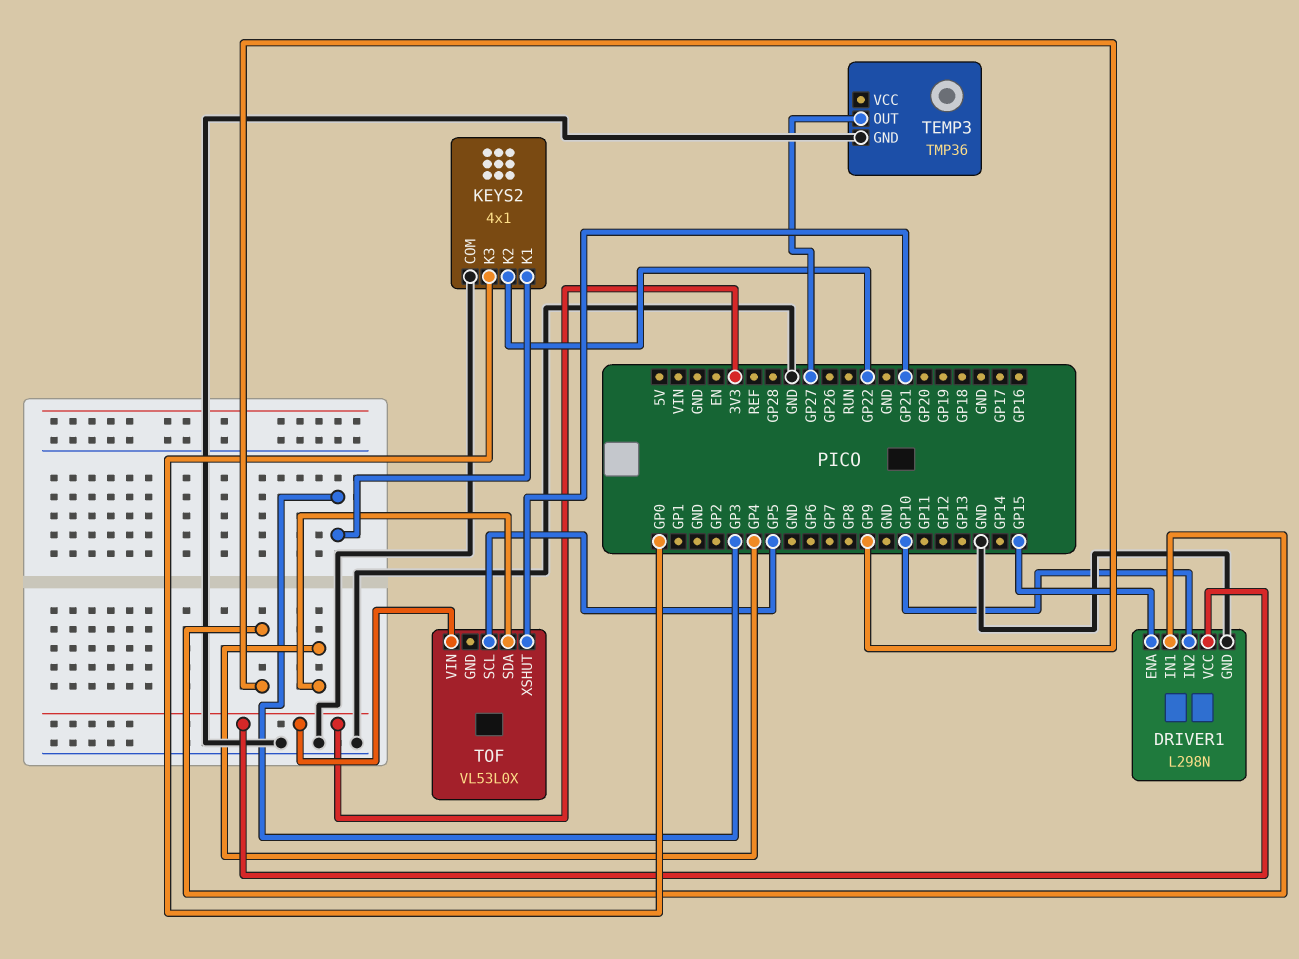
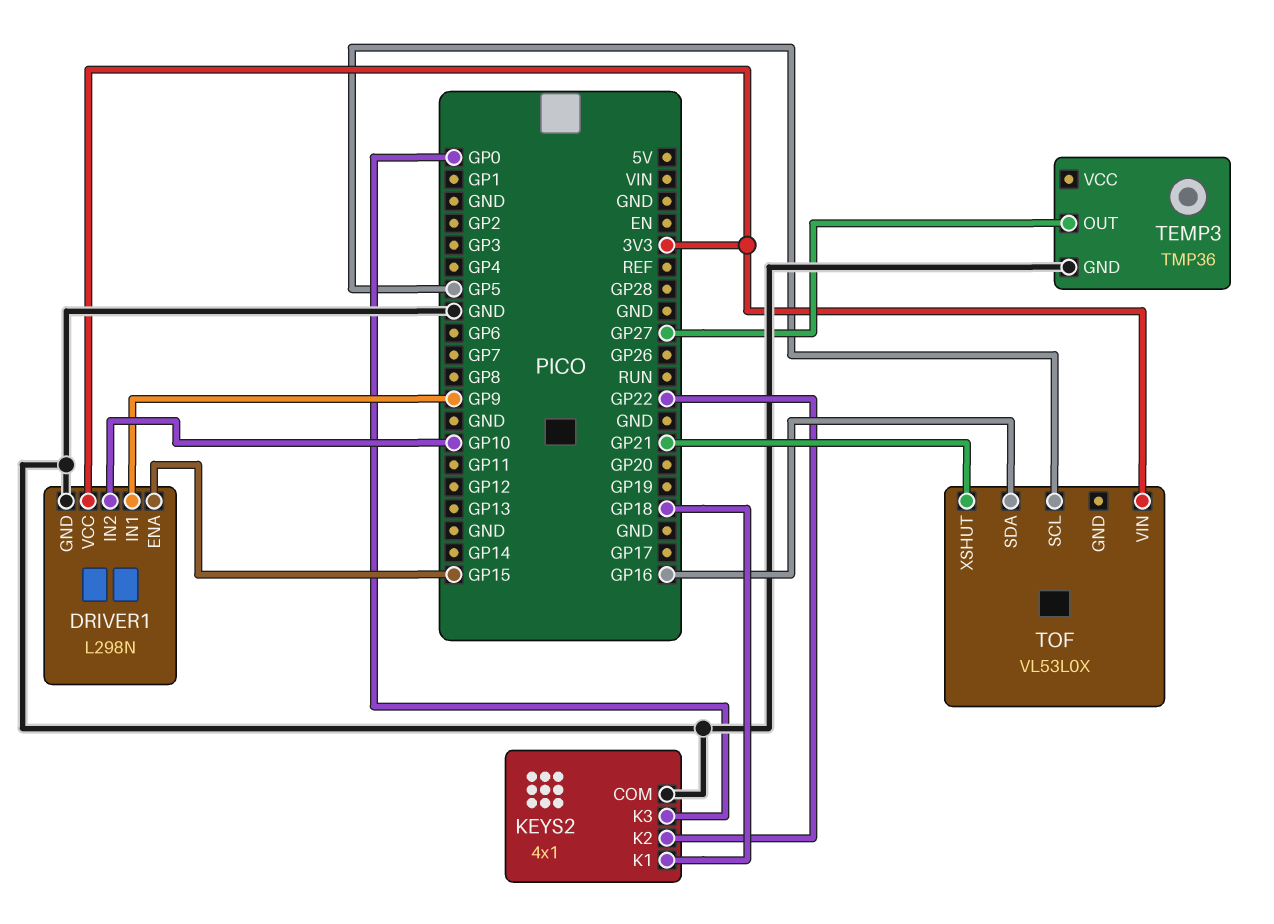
KEYS2 pin K1: GP3 -> GP18
TOF pin SDA: GP4 -> GP16

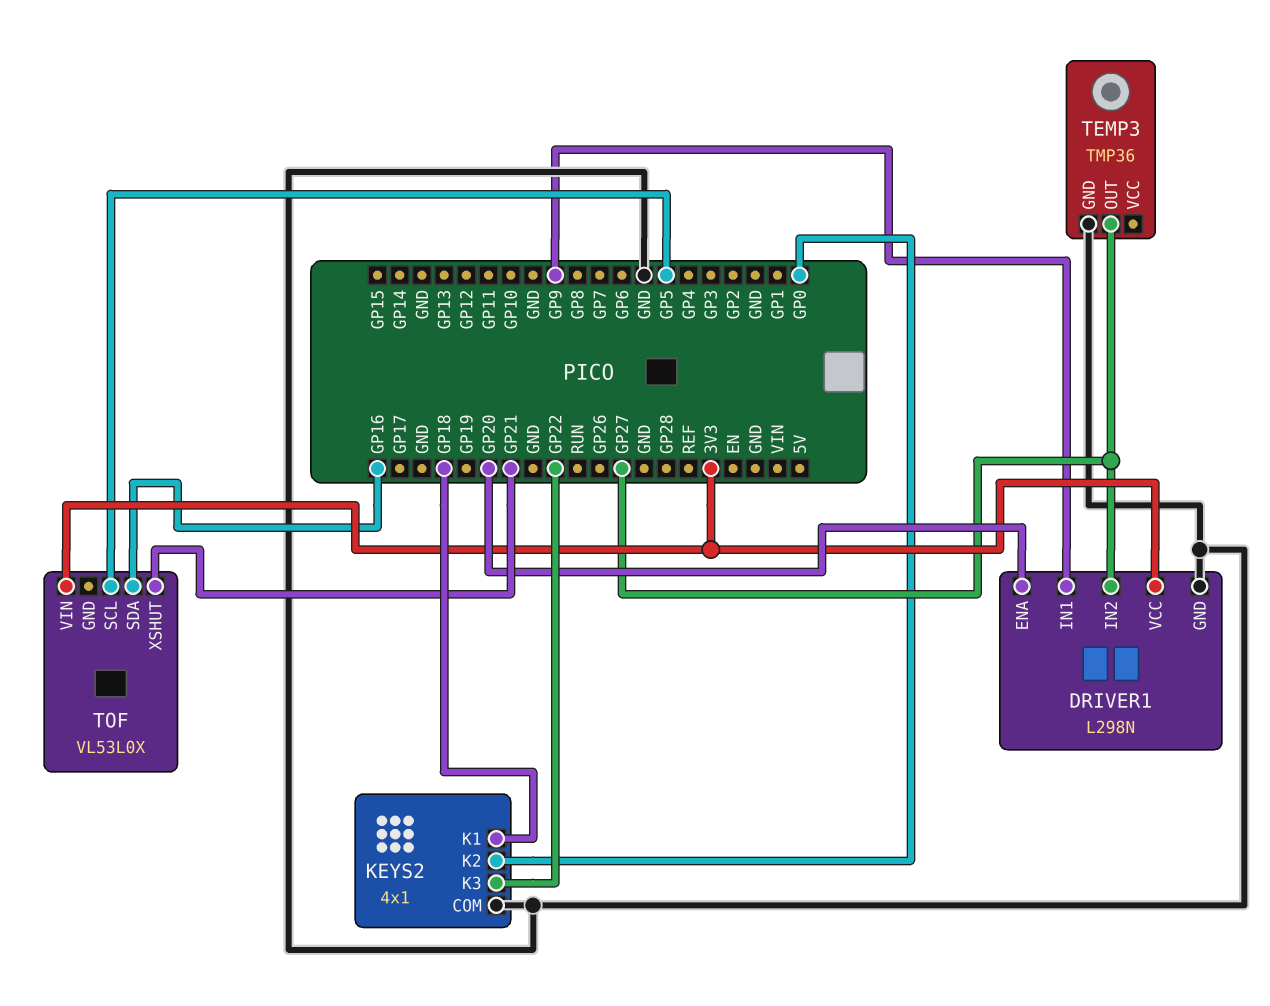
DRIVER1 pin ENA: GP15 -> GP20
DRIVER1 pin IN2: GP10 -> GP27
KEYS2 pin K2: GP22 -> GP0
KEYS2 pin K3: GP0 -> GP22

